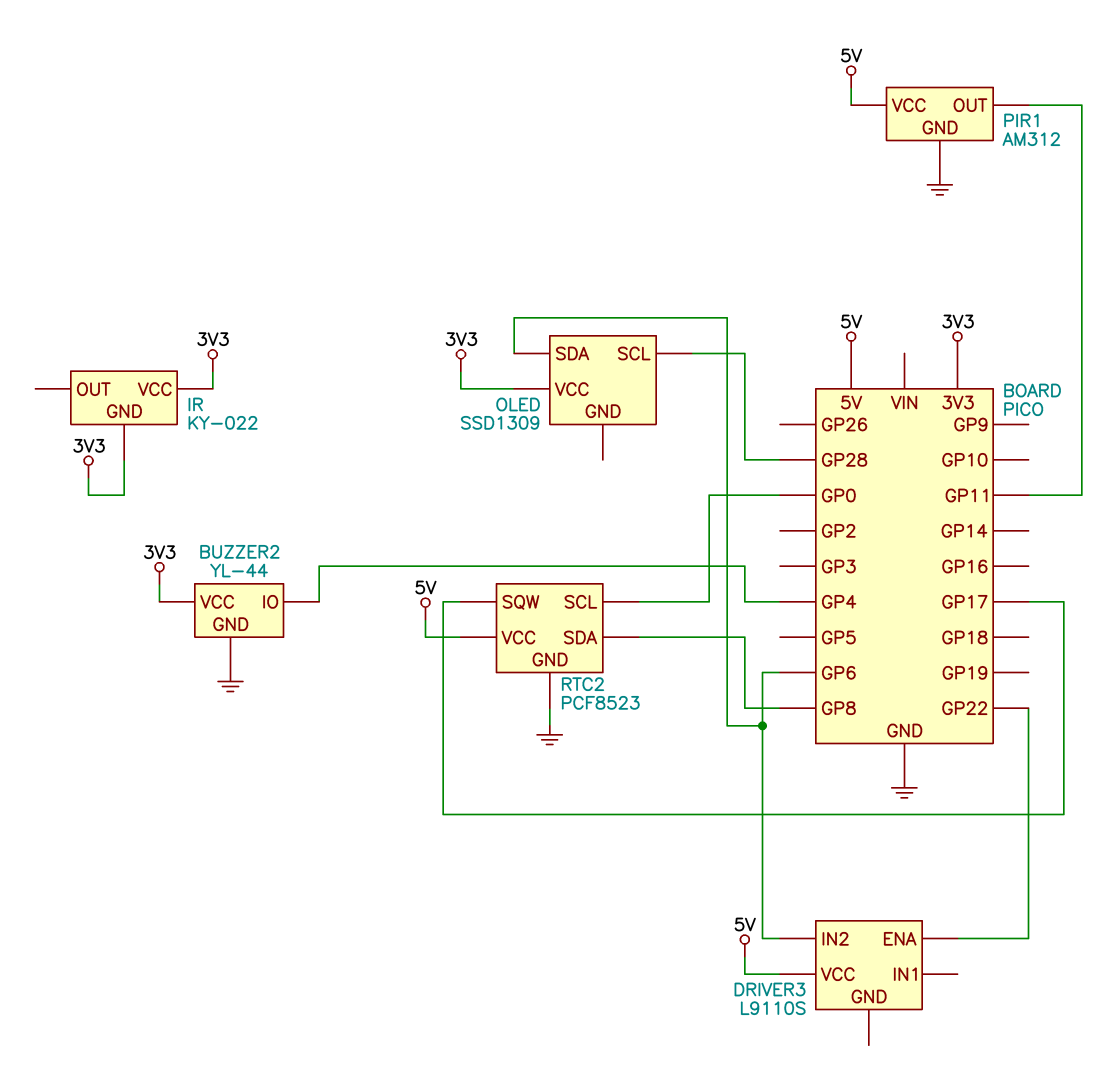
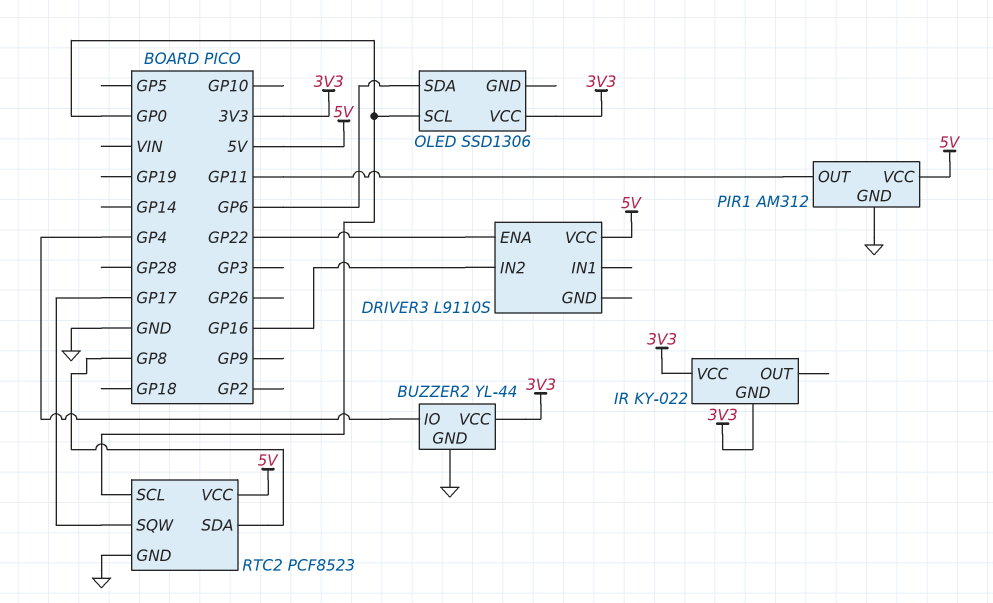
DRIVER3 pin IN2: GP6 -> GP16
OLED: SSD1309 -> SSD1306
OLED pin SCL: GP28 -> GP0

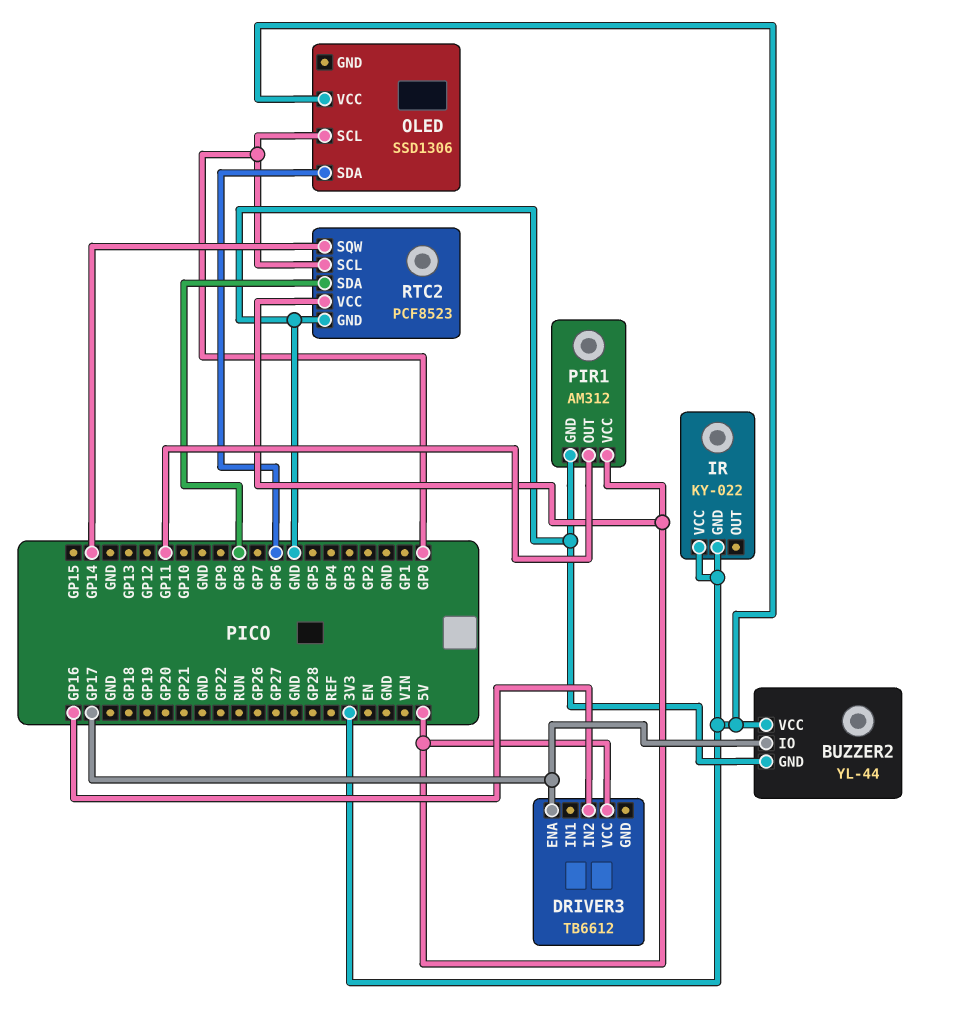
BUZZER2 pin IO: GP4 -> GP17
DRIVER3: L9110S -> TB6612
DRIVER3 pin ENA: GP22 -> GP17
RTC2 pin SQW: GP17 -> GP14

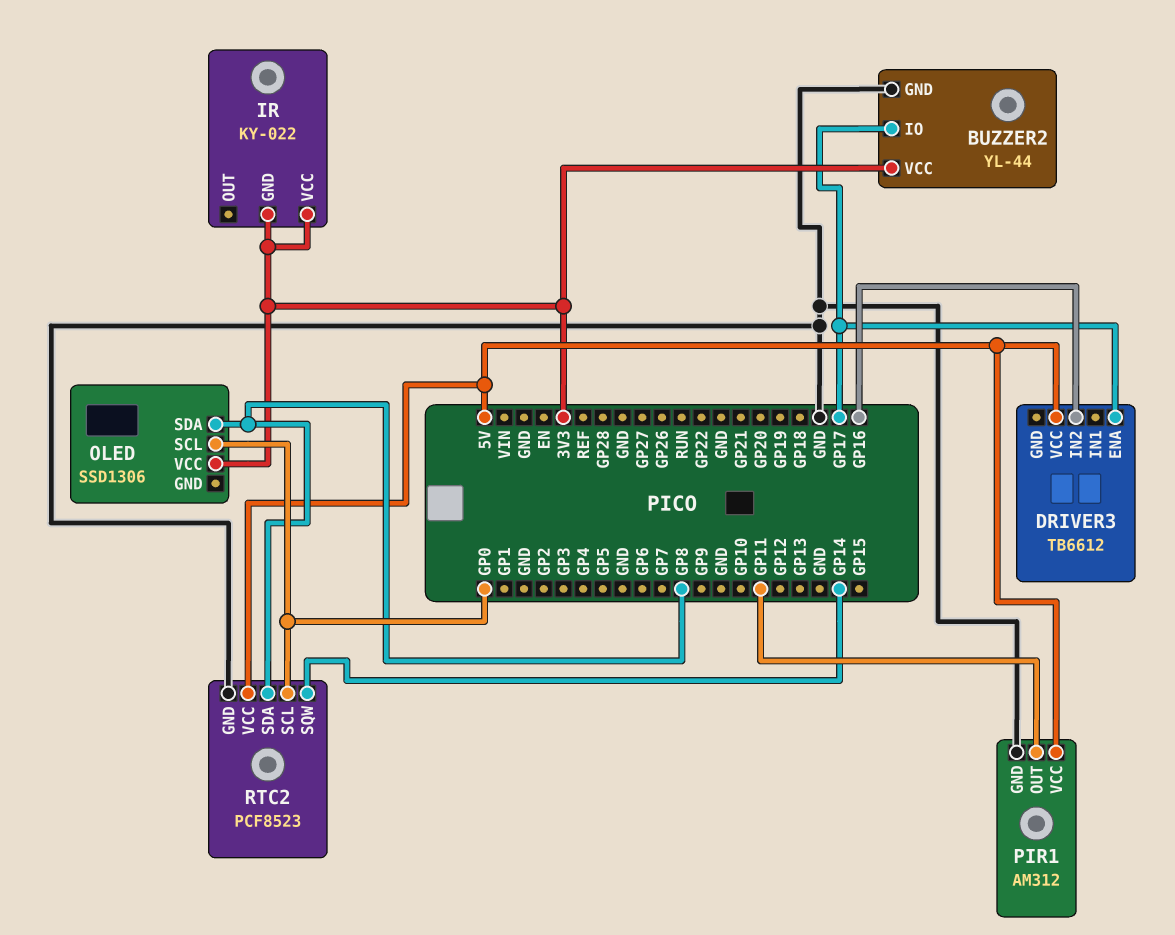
OLED pin SDA: GP6 -> GP8

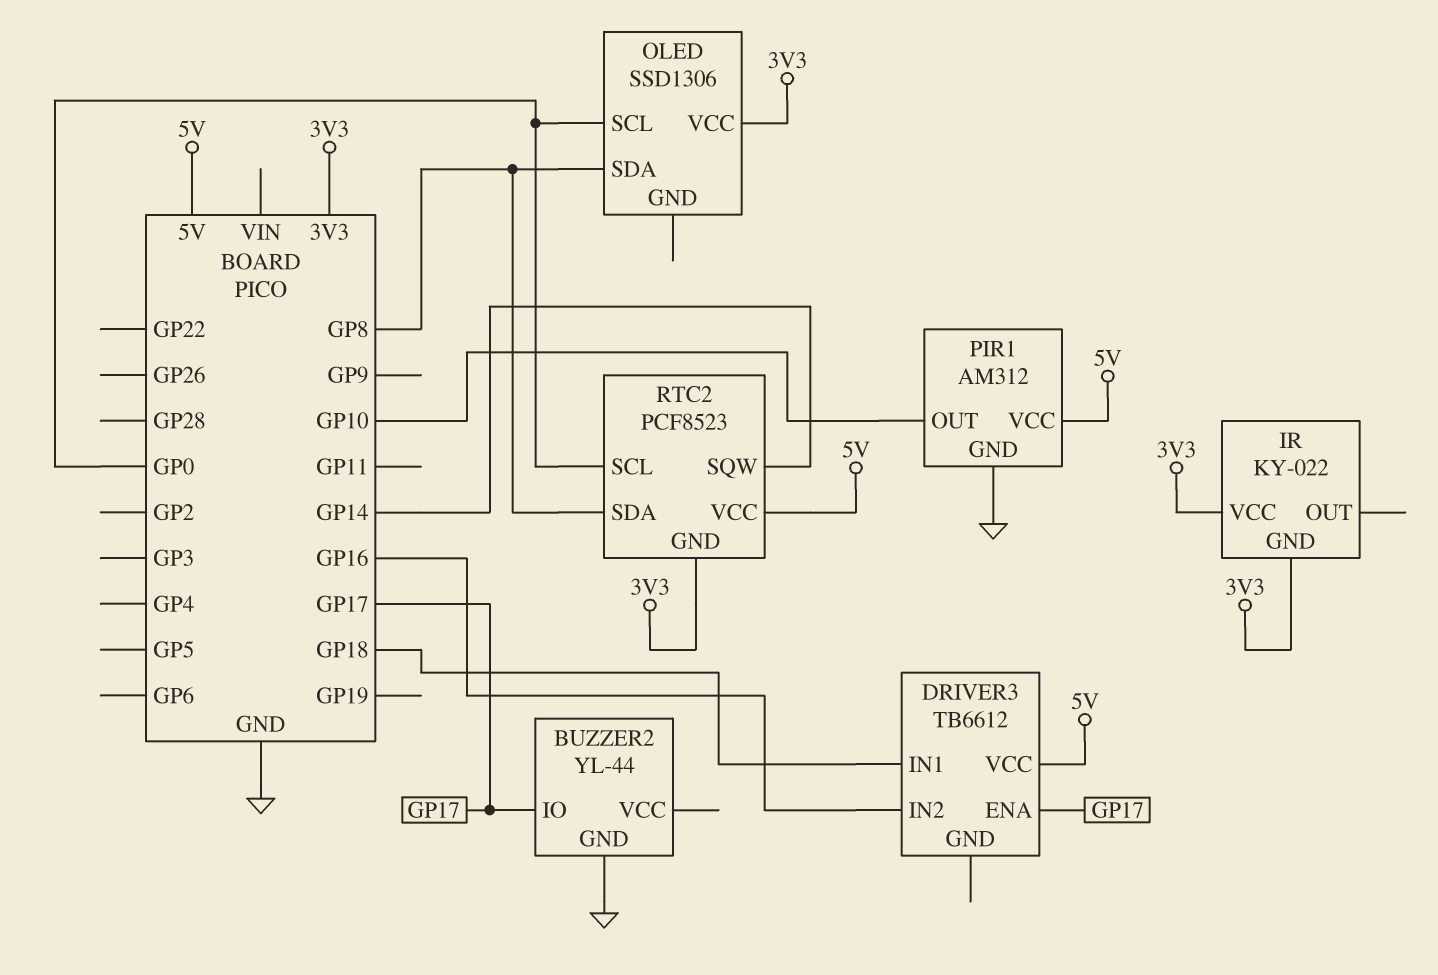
BUZZER2 pin VCC: 3V3 -> none
DRIVER3 pin IN1: none -> GP18
PIR1 pin OUT: GP11 -> GP10
RTC2 pin GND: GND -> 3V3

